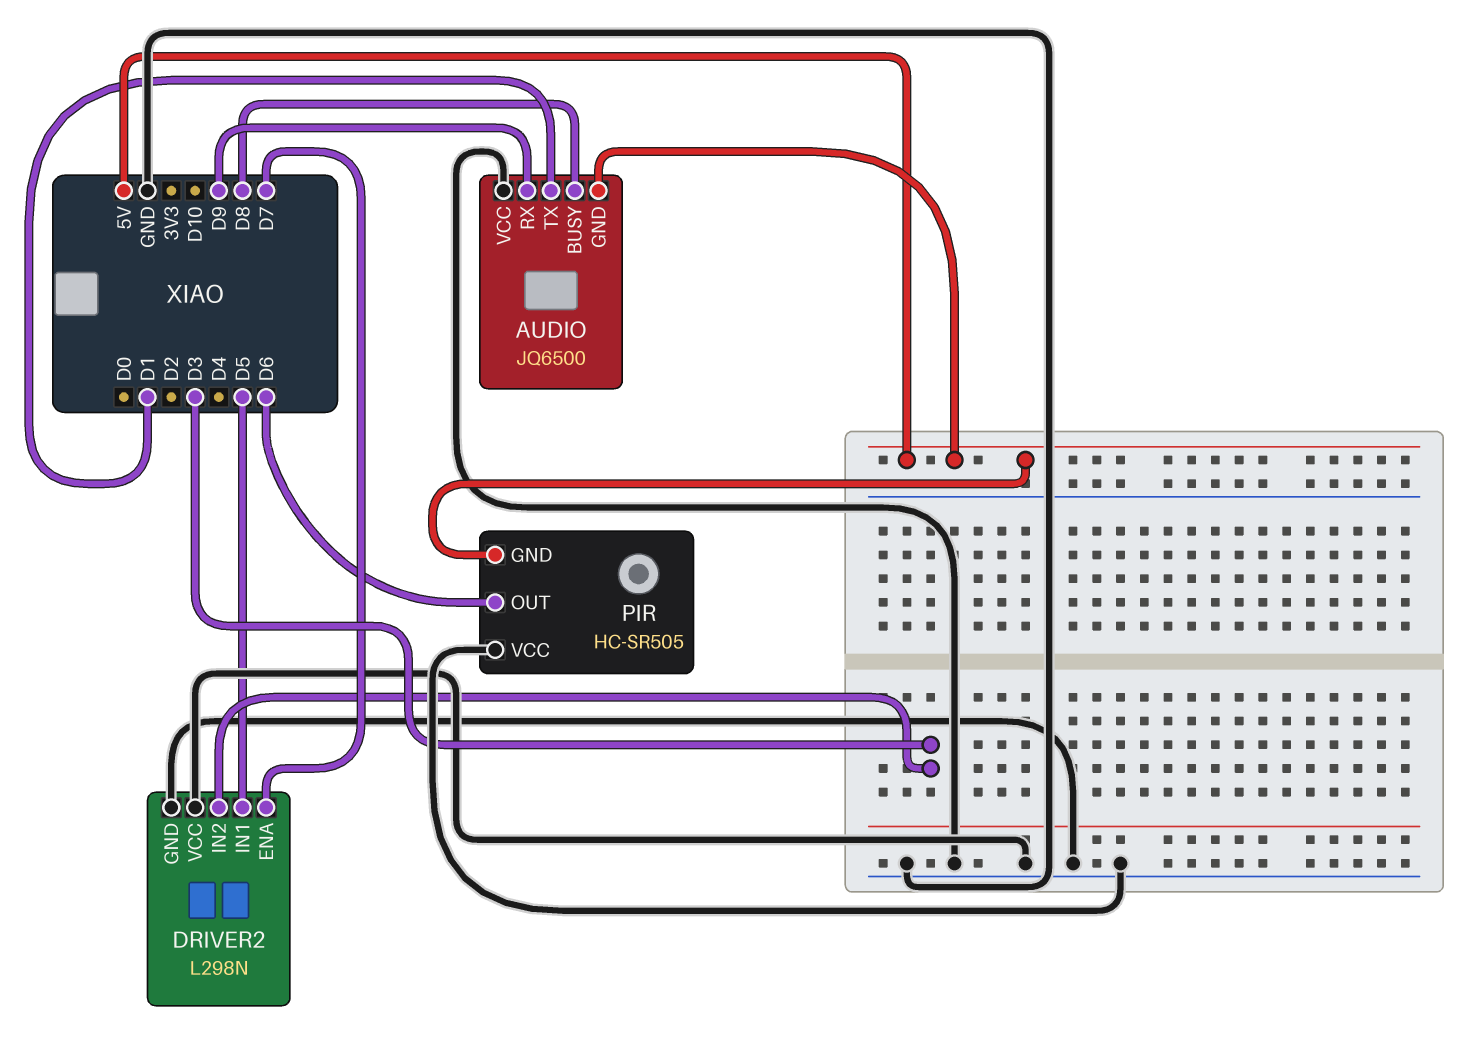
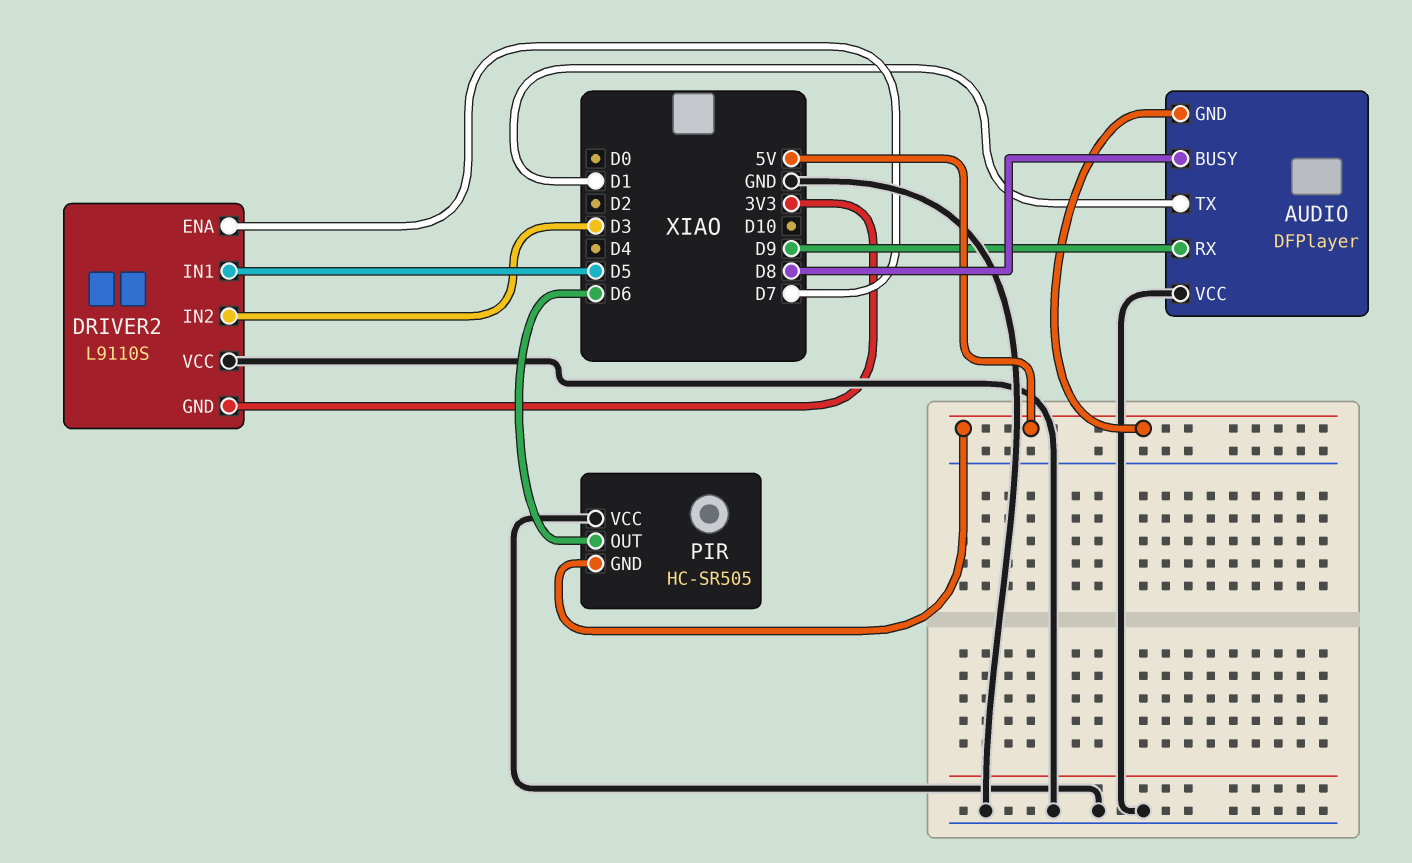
AUDIO: JQ6500 -> DFPlayer
DRIVER2: L298N -> L9110S
DRIVER2 pin GND: GND -> 3V3

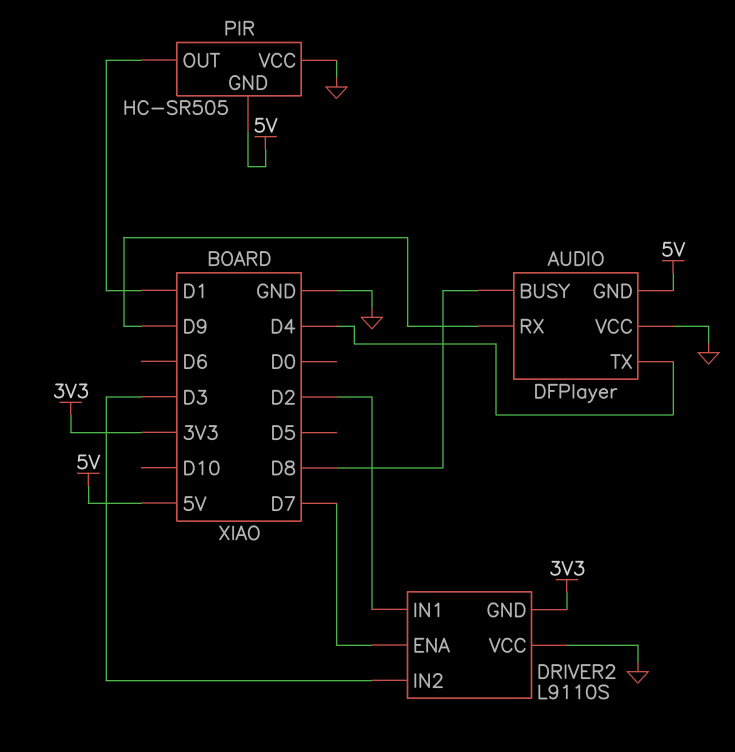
AUDIO pin TX: D1 -> D4
DRIVER2 pin IN1: D5 -> D2
PIR pin OUT: D6 -> D1

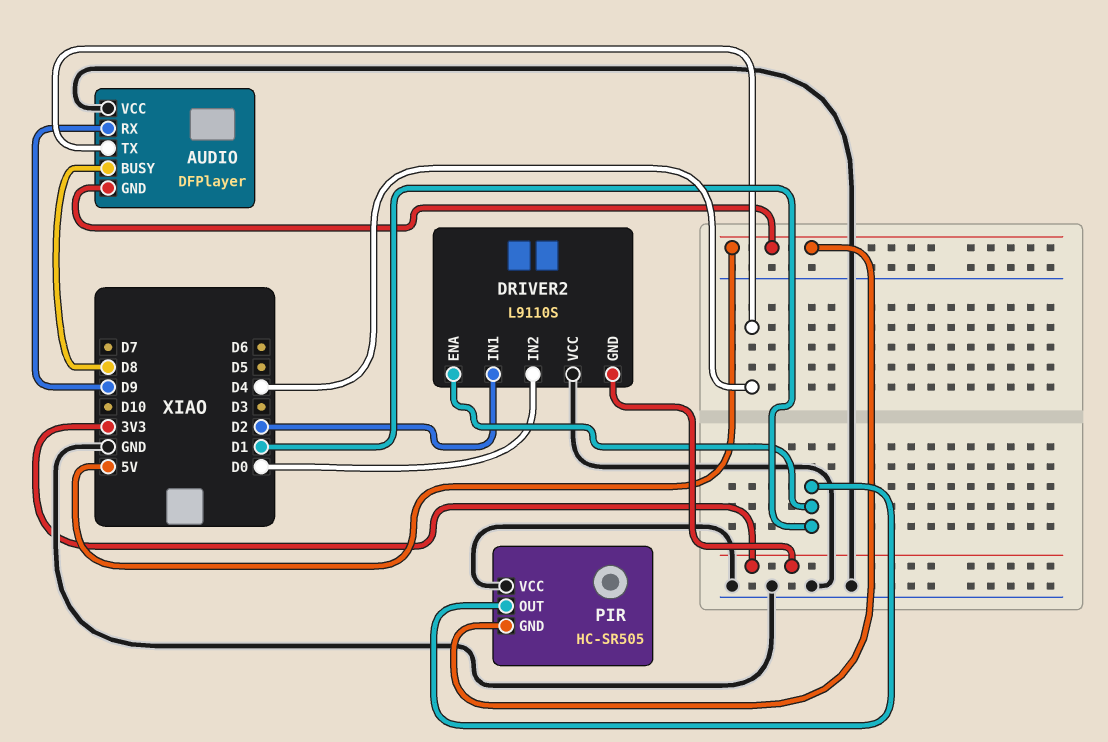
DRIVER2 pin ENA: D7 -> D1
DRIVER2 pin IN2: D3 -> D0

